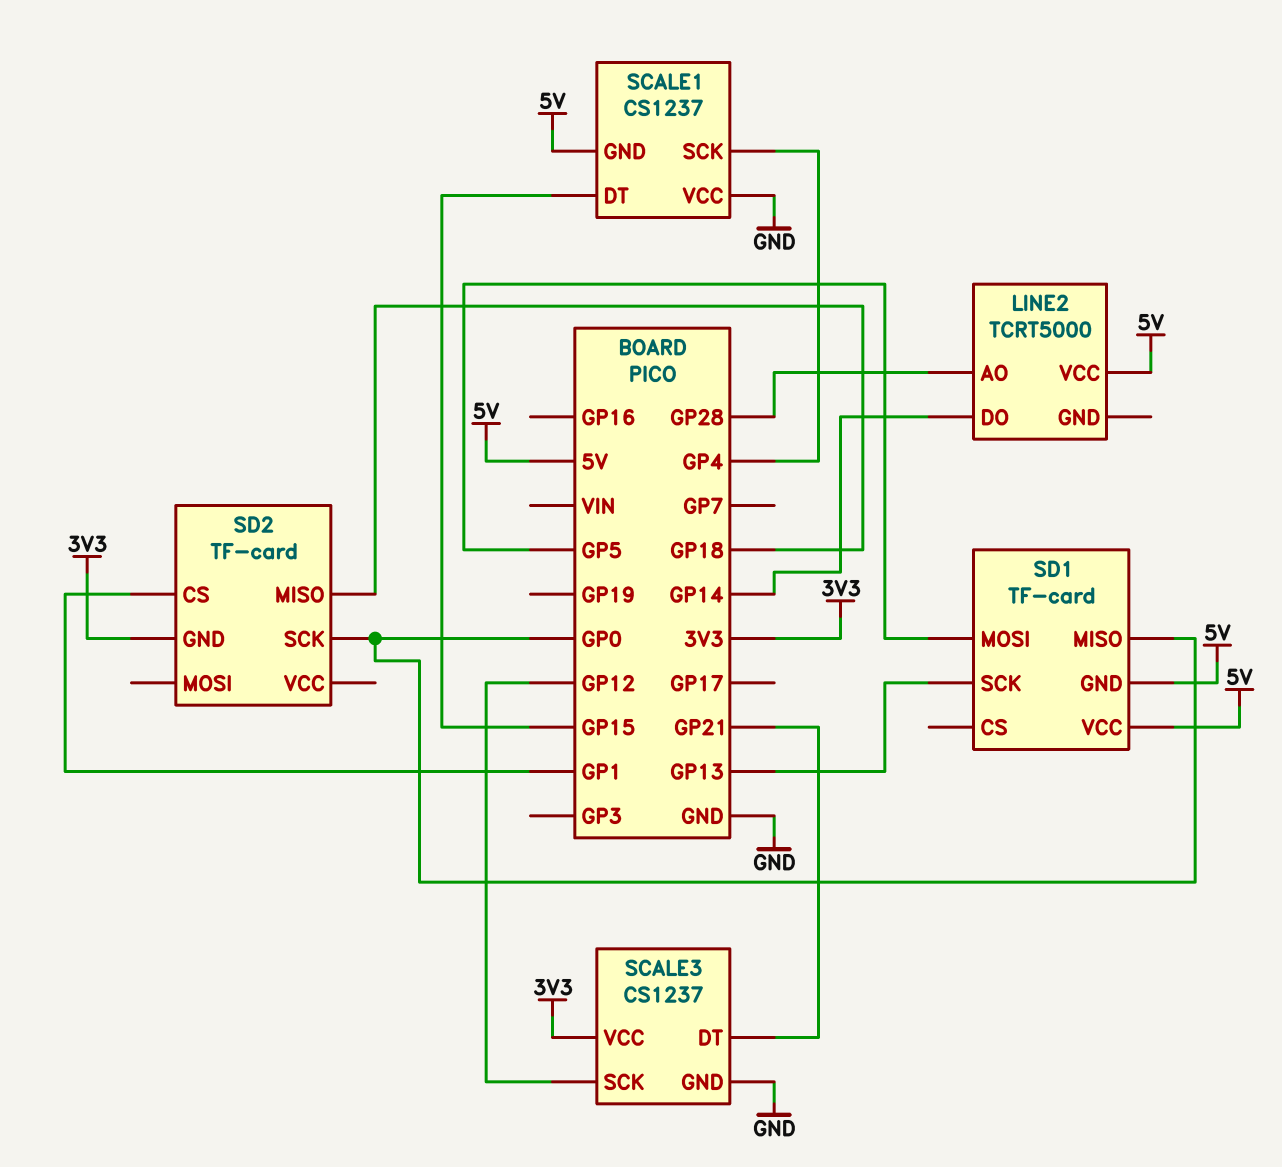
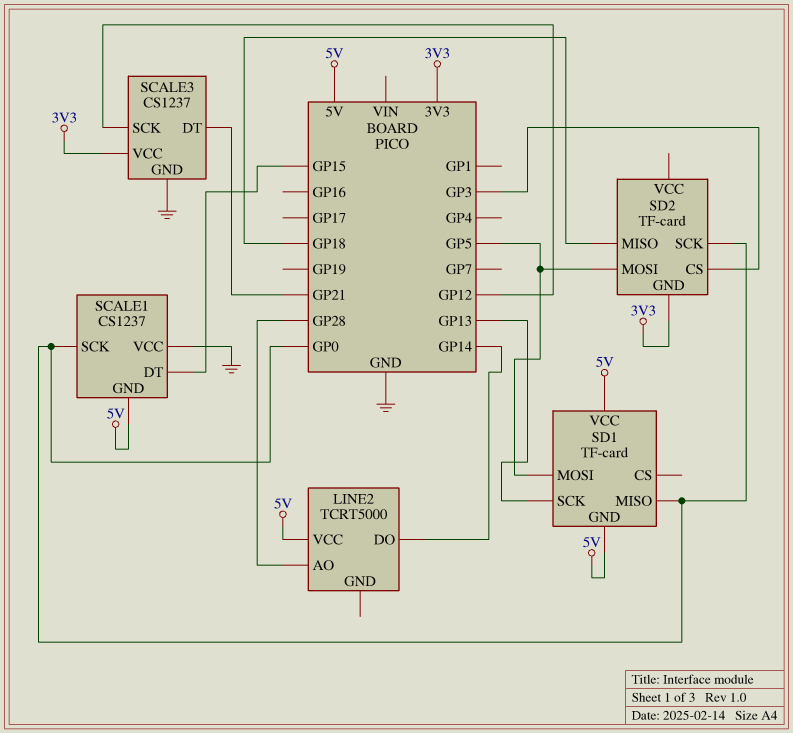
SCALE1 pin SCK: GP4 -> GP0
SD2 pin CS: GP1 -> GP3
SD2 pin MOSI: none -> GP5

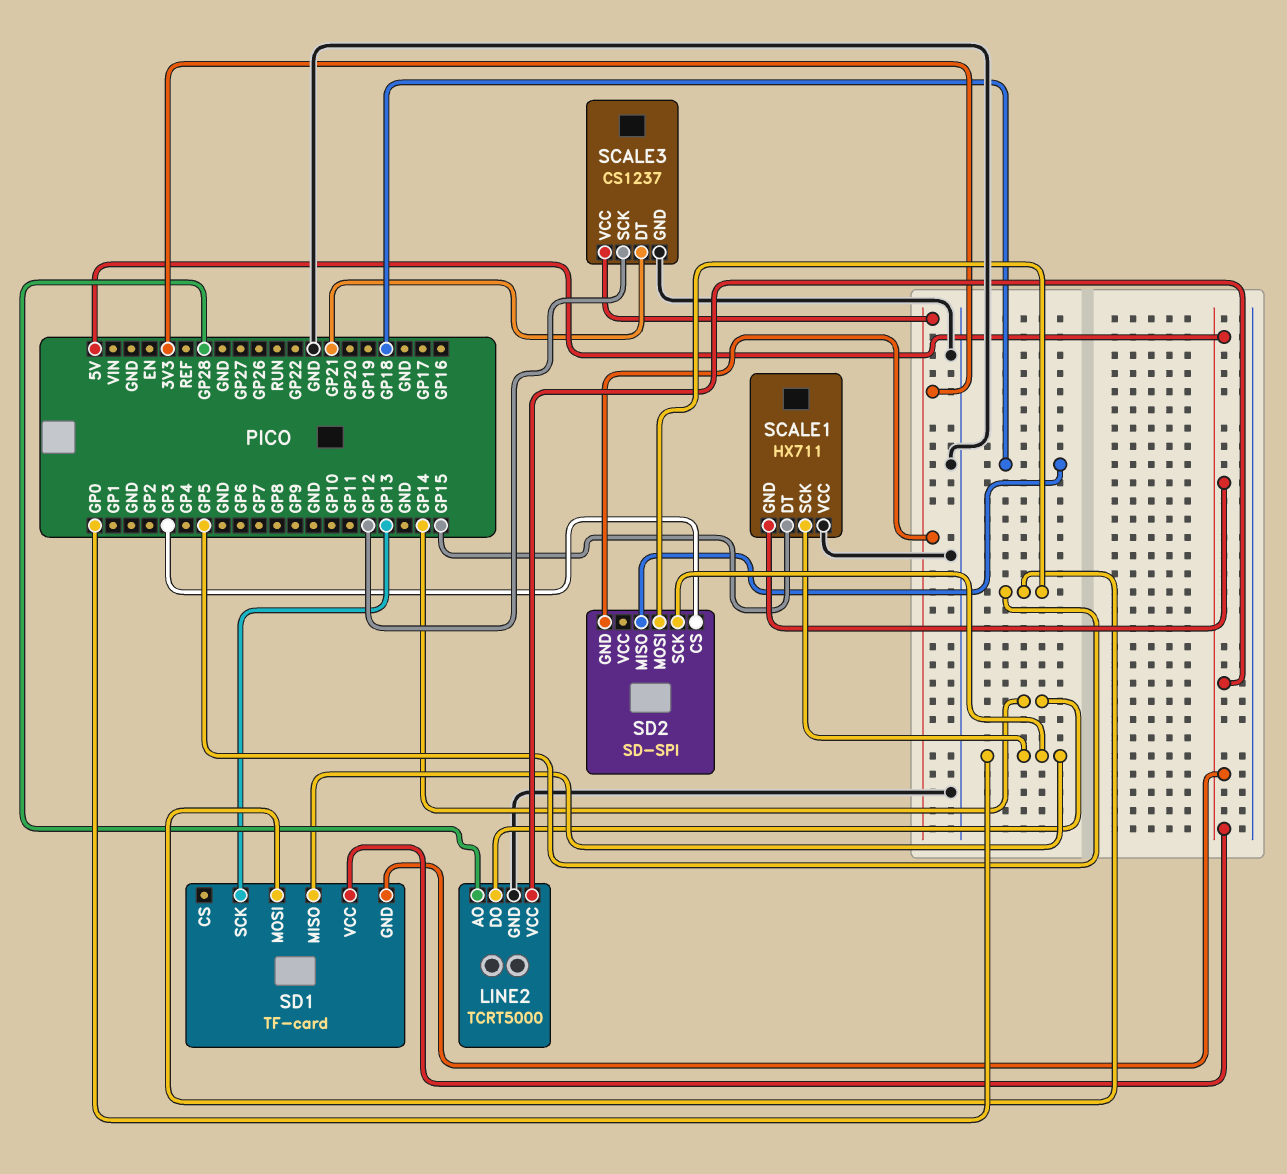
LINE2 pin GND: none -> GND
SCALE1: CS1237 -> HX711
SD2: TF-card -> SD-SPI

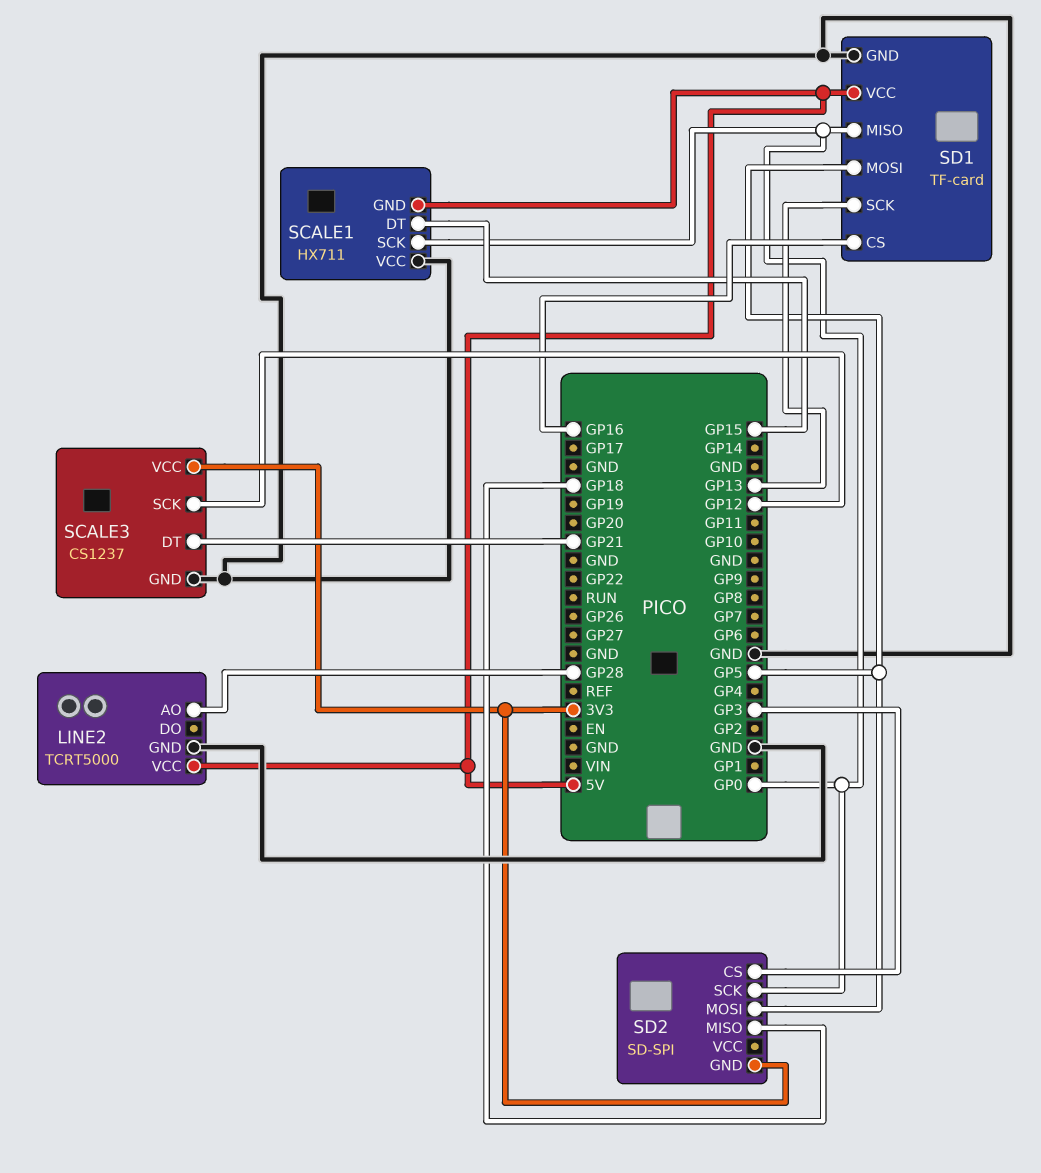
LINE2 pin DO: GP14 -> none
SD1 pin CS: none -> GP16
SD1 pin GND: 5V -> GND

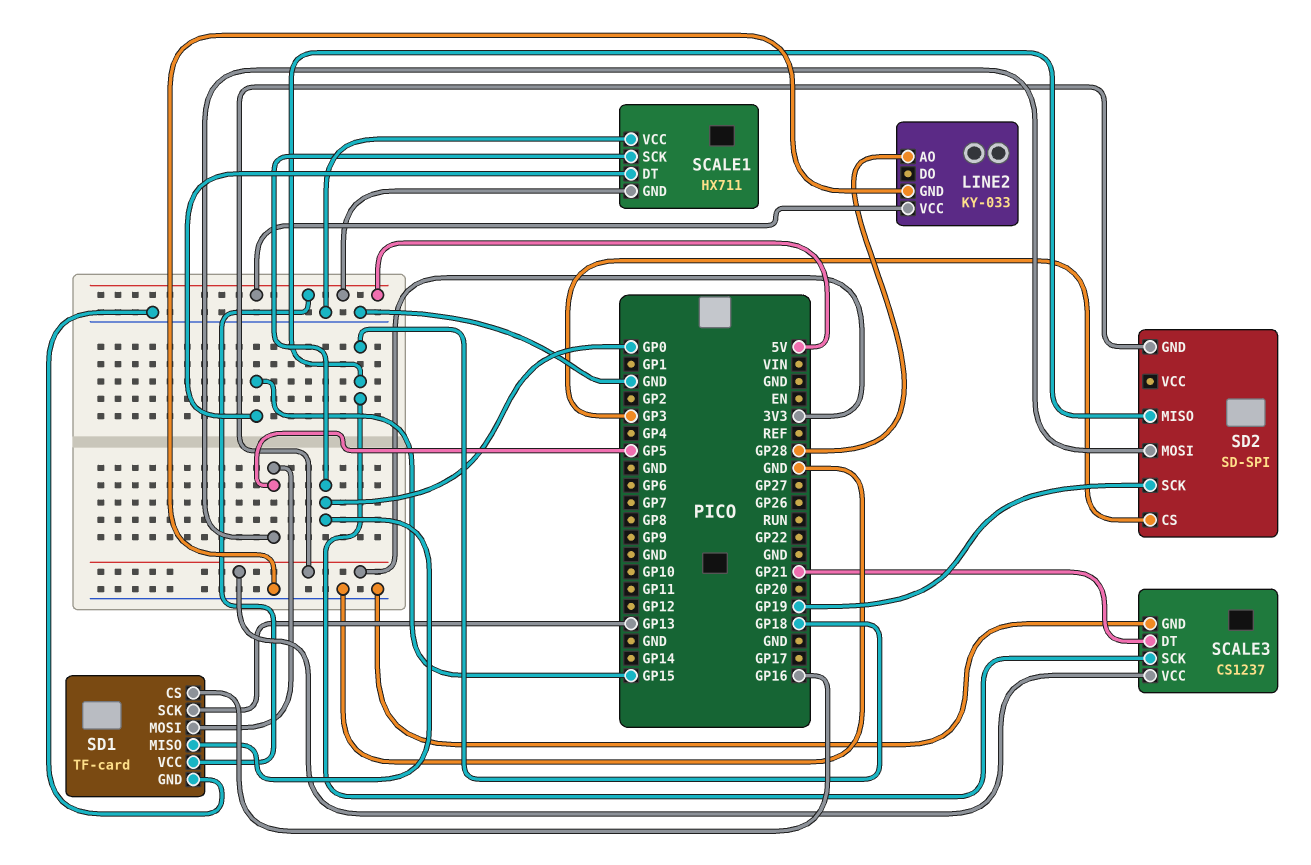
LINE2: TCRT5000 -> KY-033
SCALE3 pin SCK: GP12 -> GP18
SD2 pin SCK: GP0 -> GP19

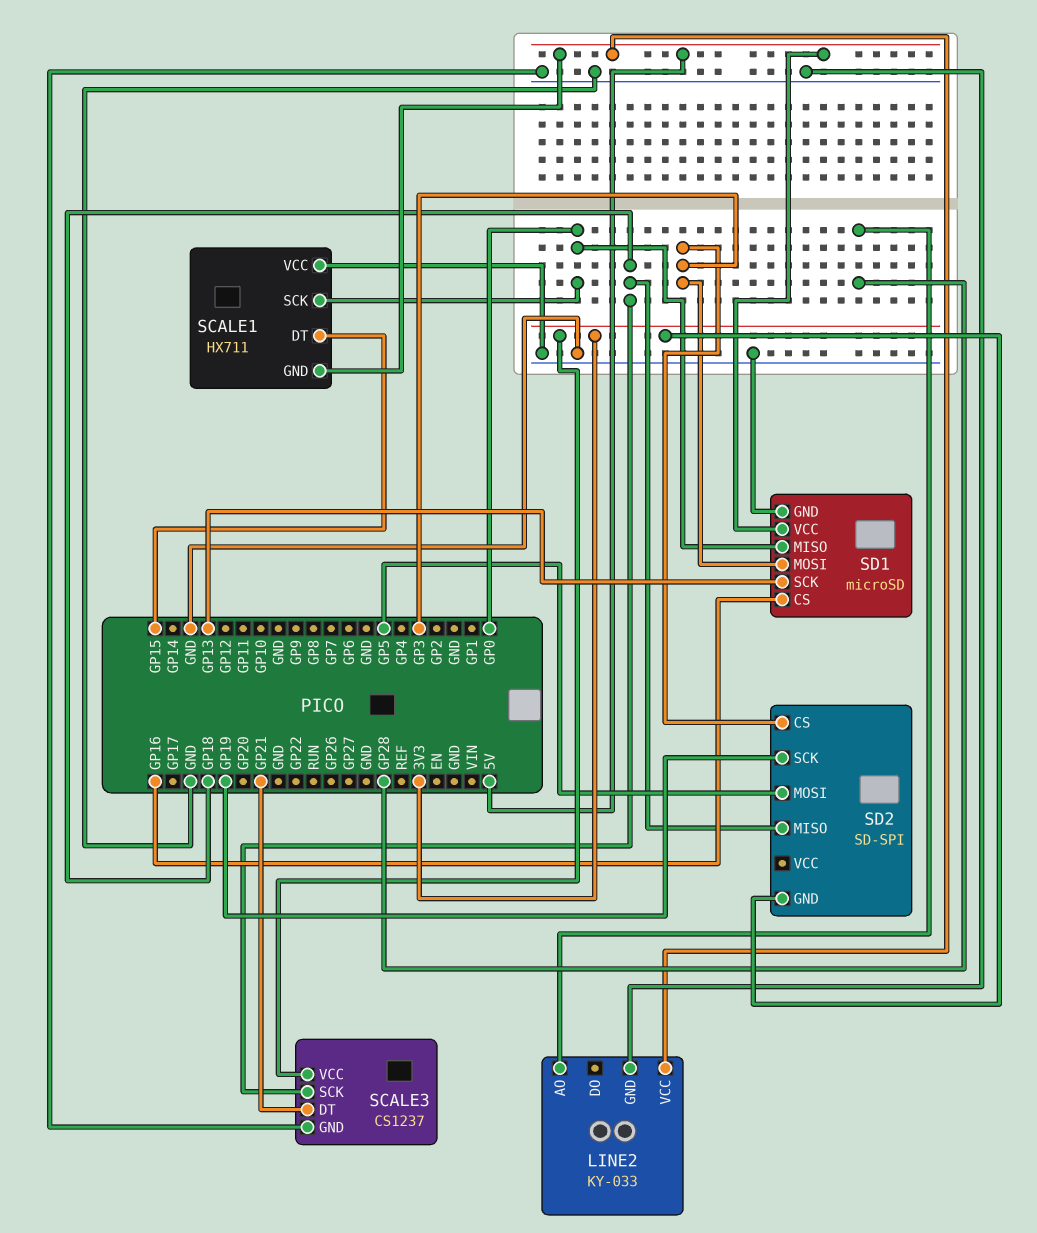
SD1: TF-card -> microSD
SD1 pin MOSI: GP5 -> GP3

